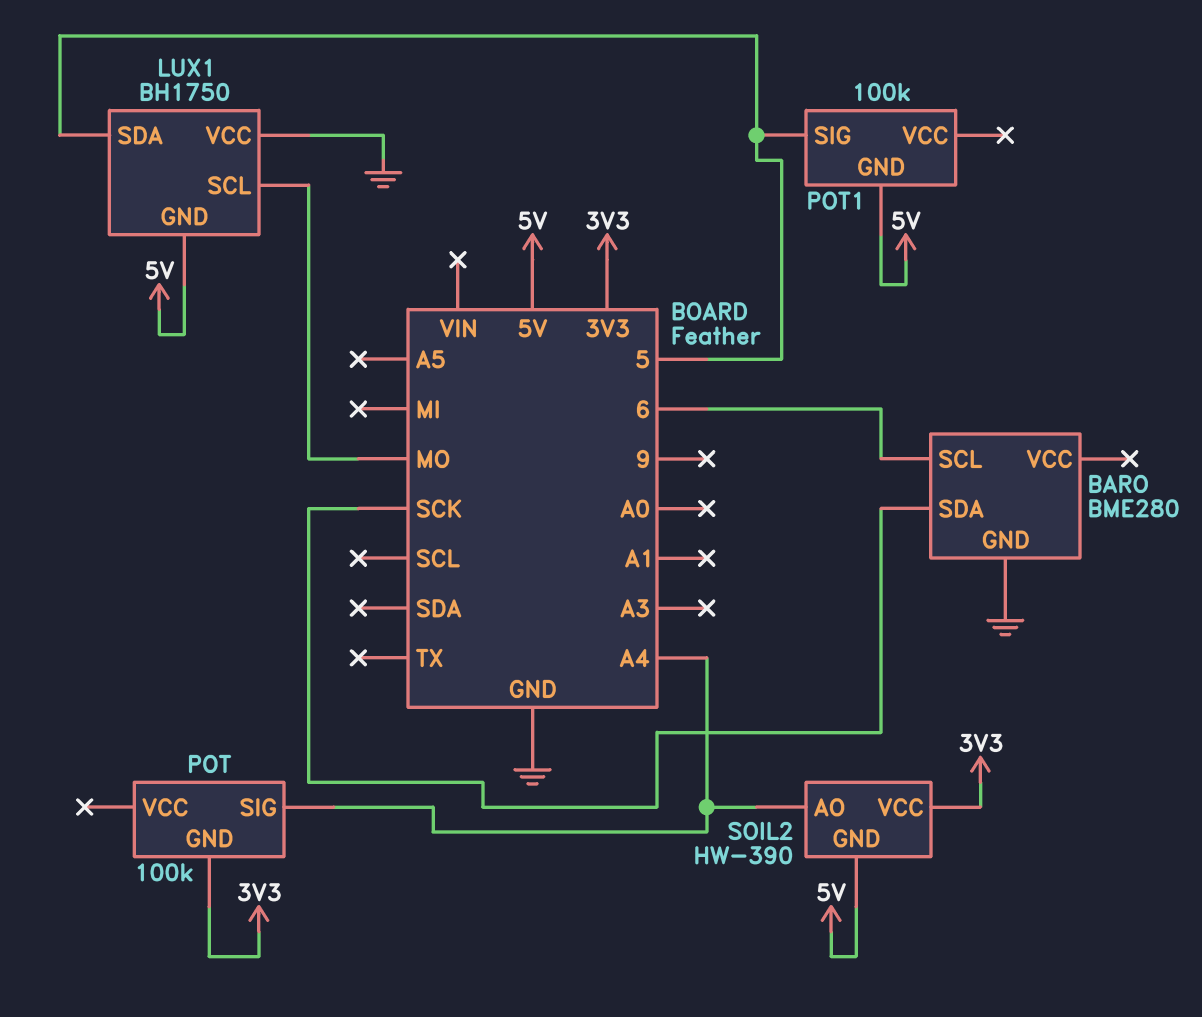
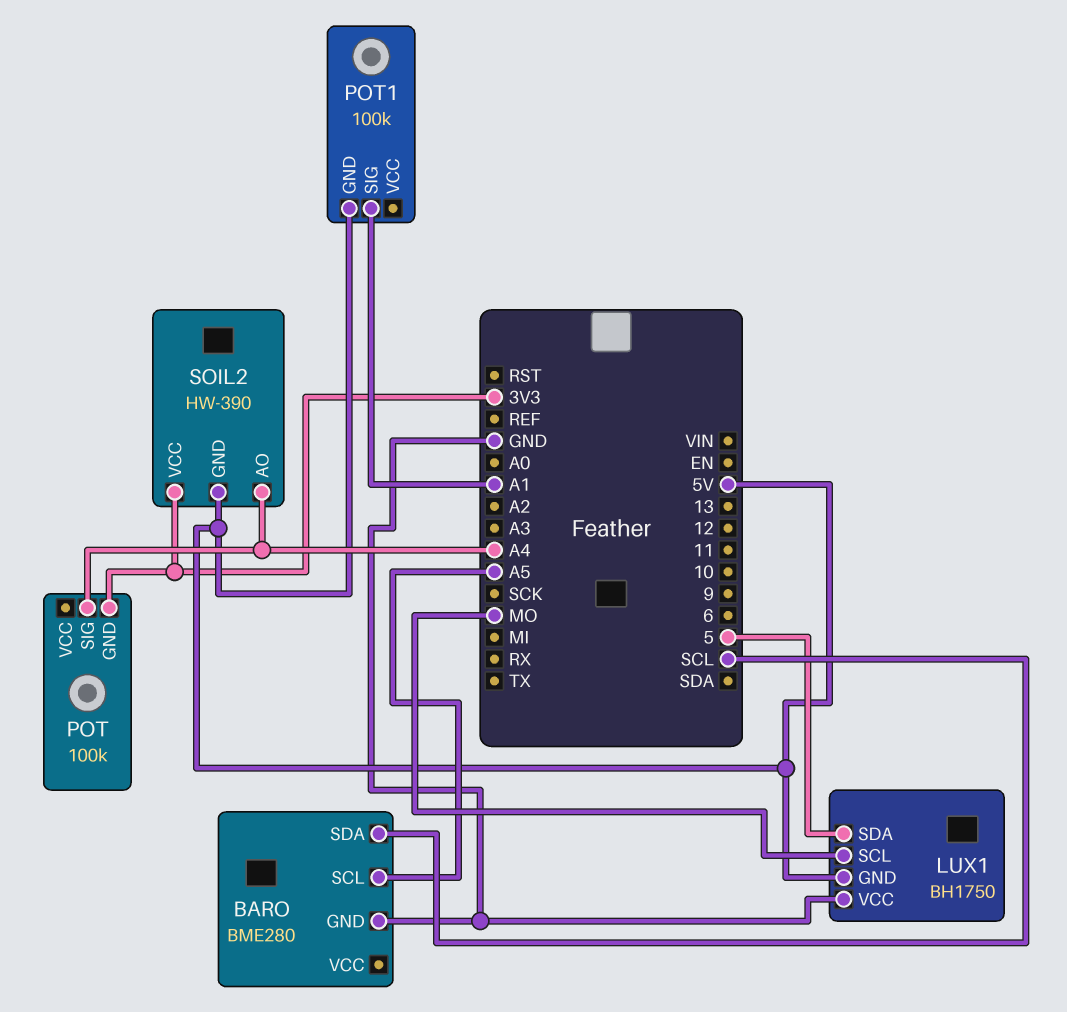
BARO pin SCL: 6 -> A5
BARO pin SDA: SCK -> SCL
POT1 pin SIG: 5 -> A1

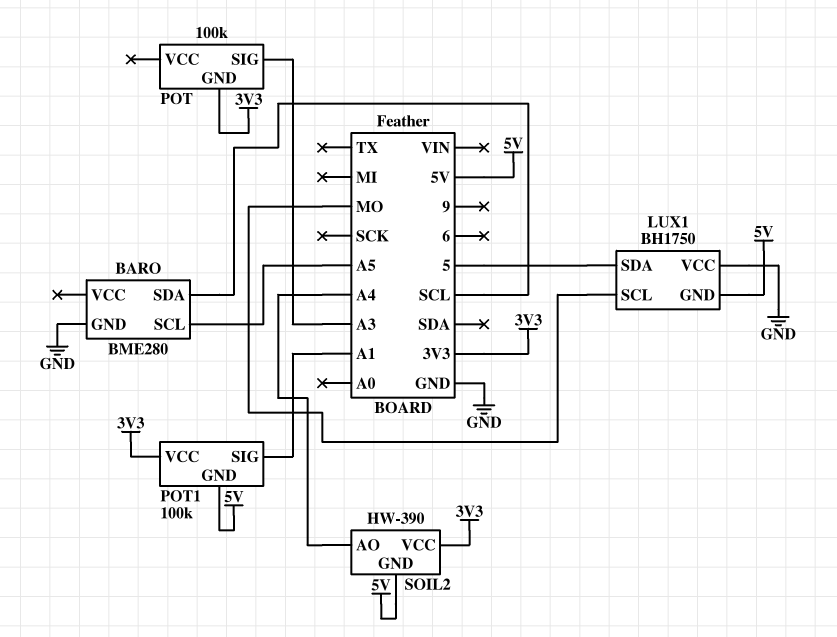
POT pin SIG: A4 -> A3
POT1 pin VCC: none -> 3V3

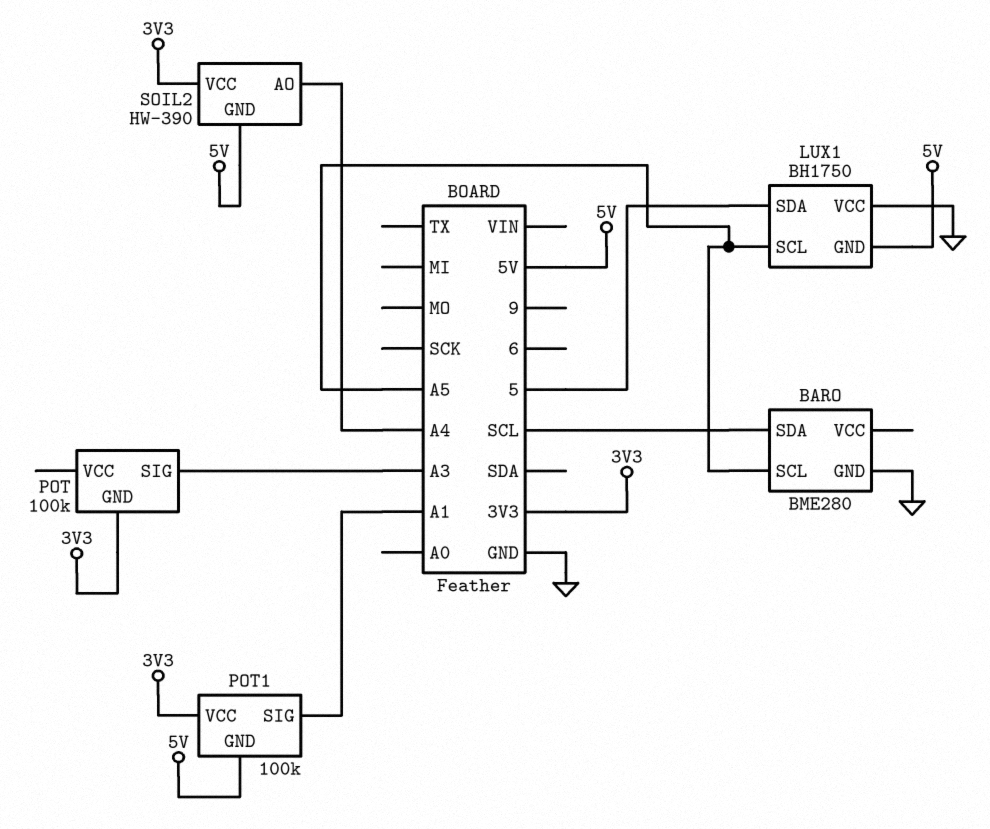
LUX1 pin SCL: MO -> A5

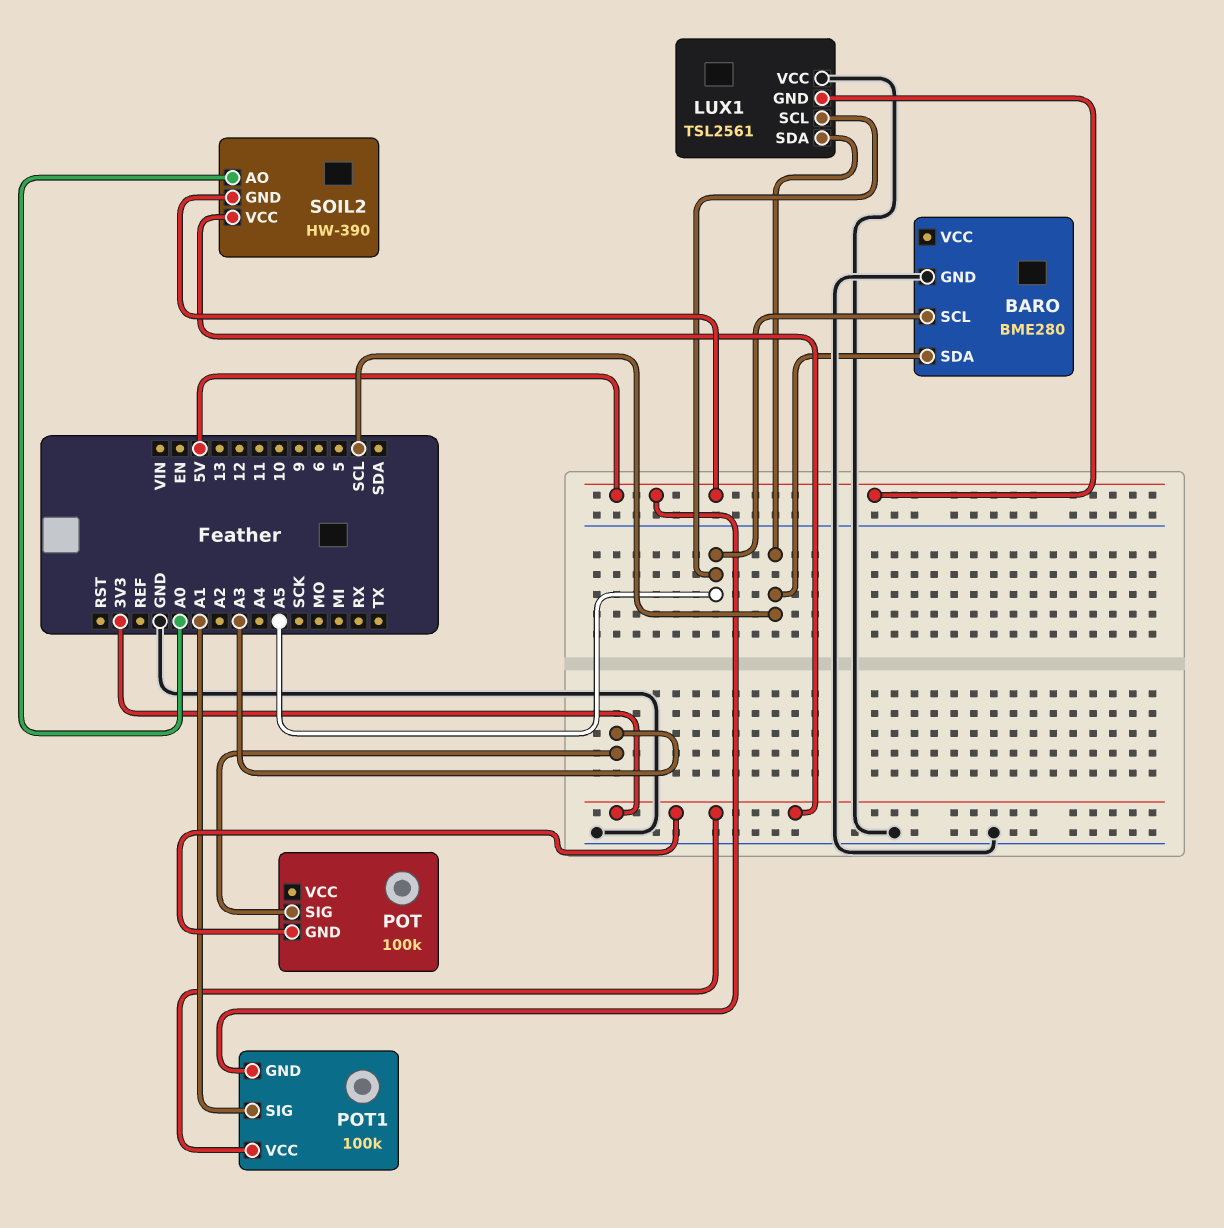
LUX1: BH1750 -> TSL2561
LUX1 pin SDA: 5 -> SCL
SOIL2 pin AO: A4 -> A0

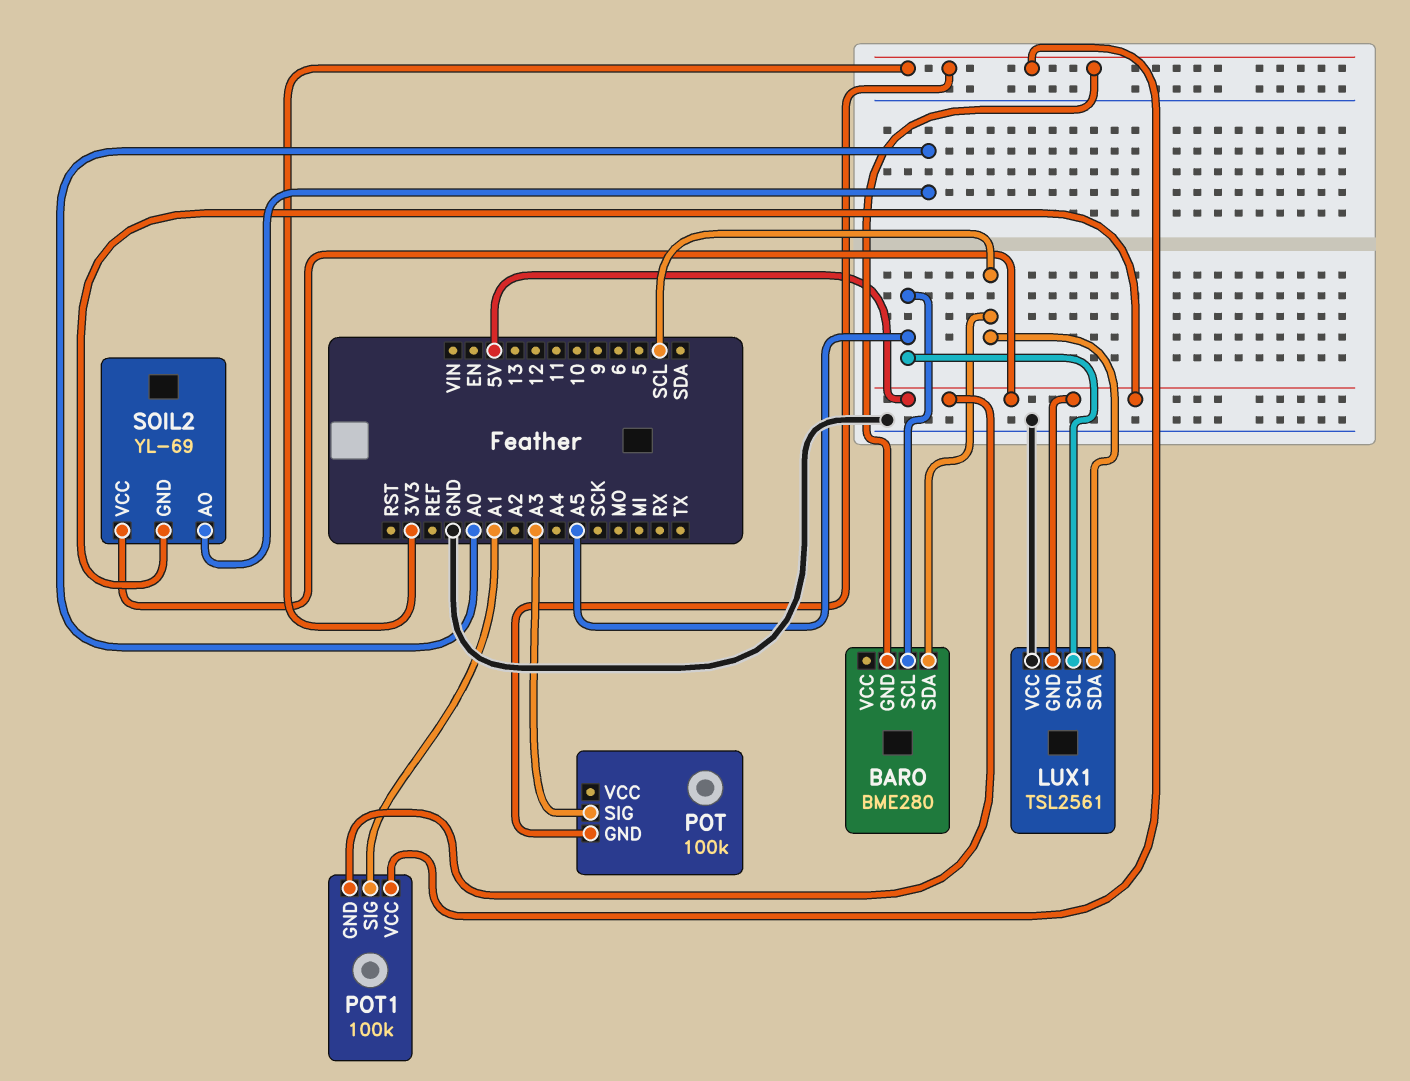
BARO pin GND: GND -> 3V3
SOIL2: HW-390 -> YL-69
SOIL2 pin VCC: 3V3 -> 5V

